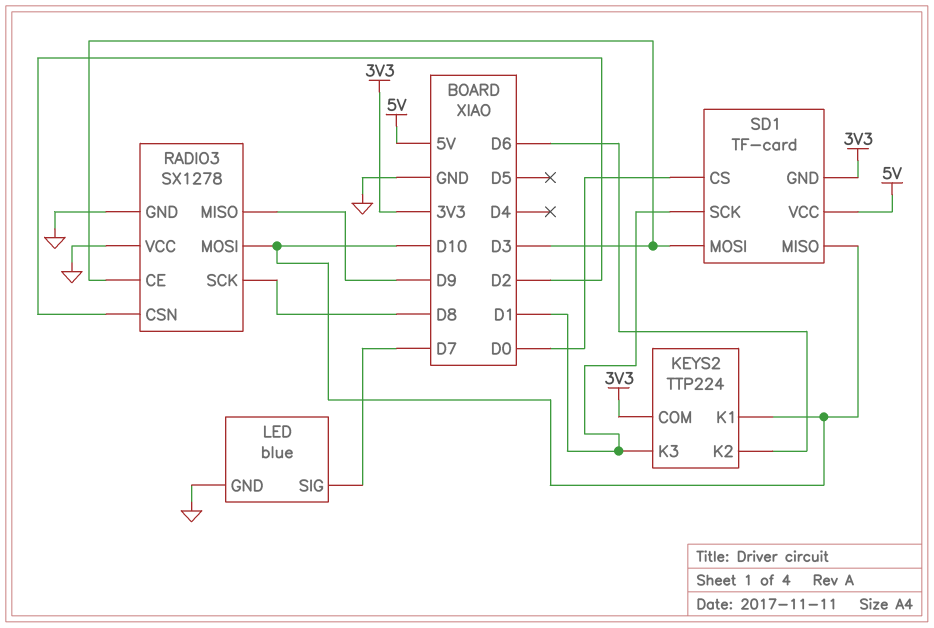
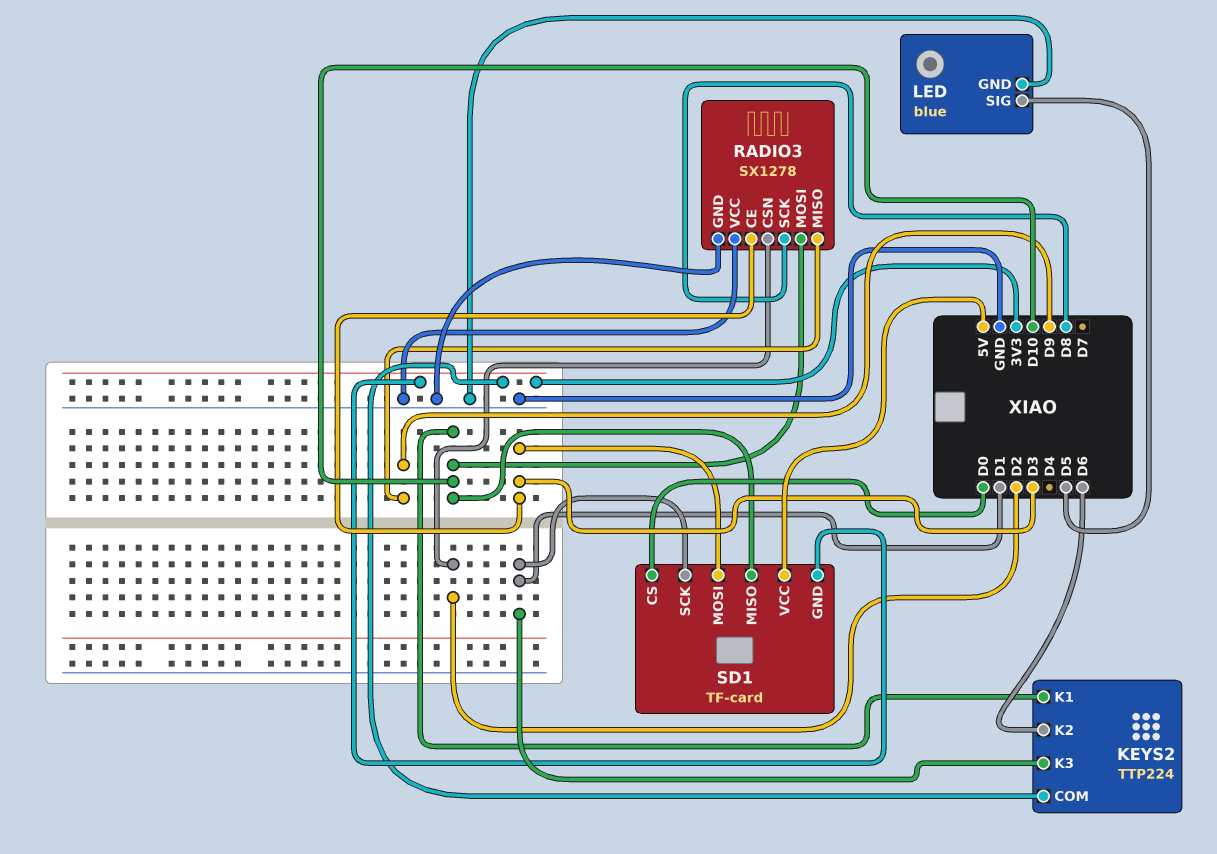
LED pin SIG: D7 -> D5

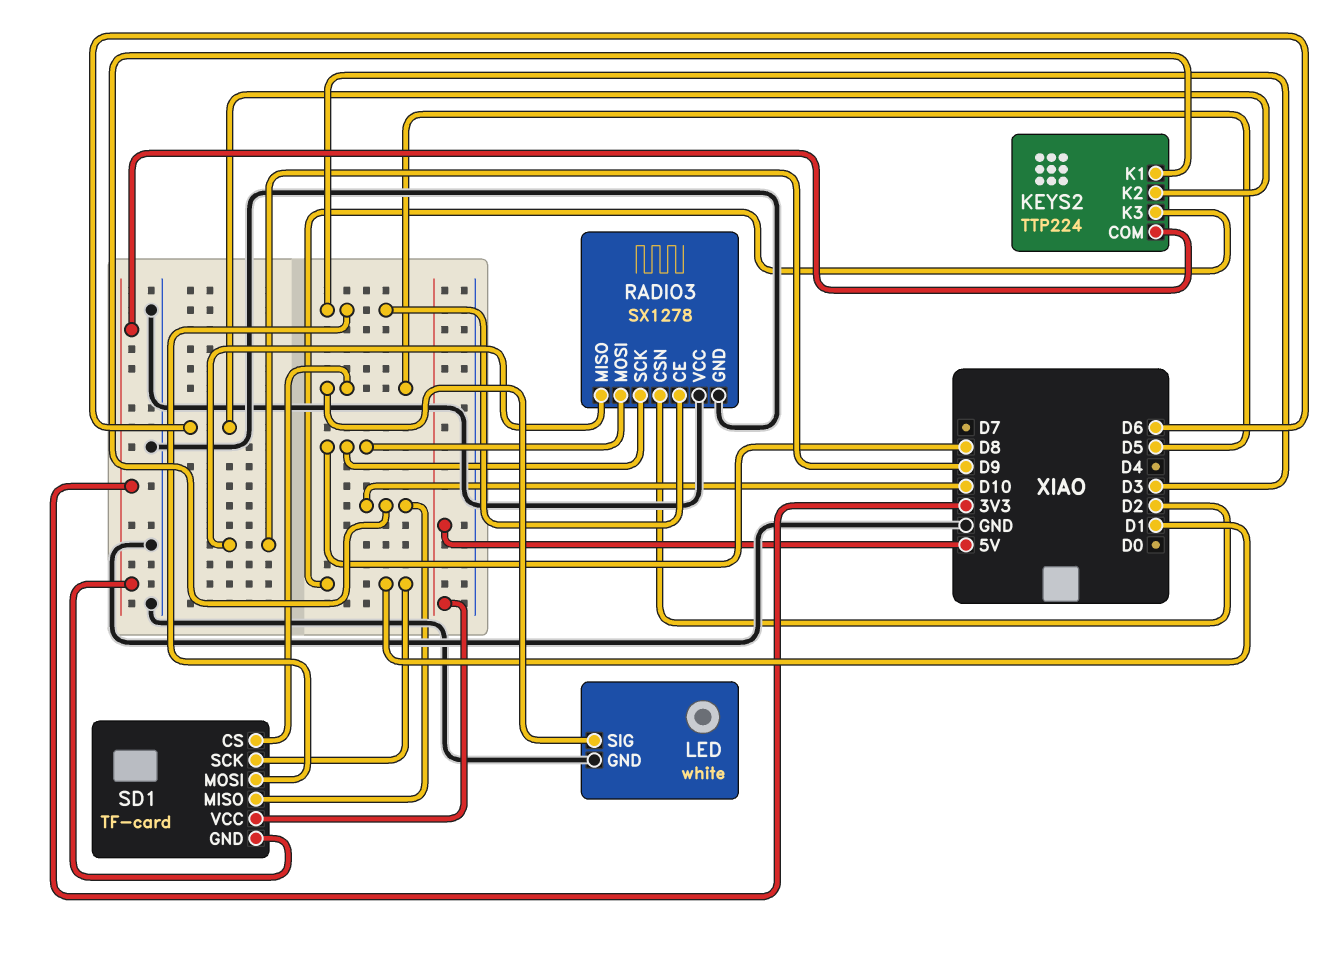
LED: blue -> white
RADIO3 pin MOSI: D10 -> D8
SD1 pin CS: D0 -> D5

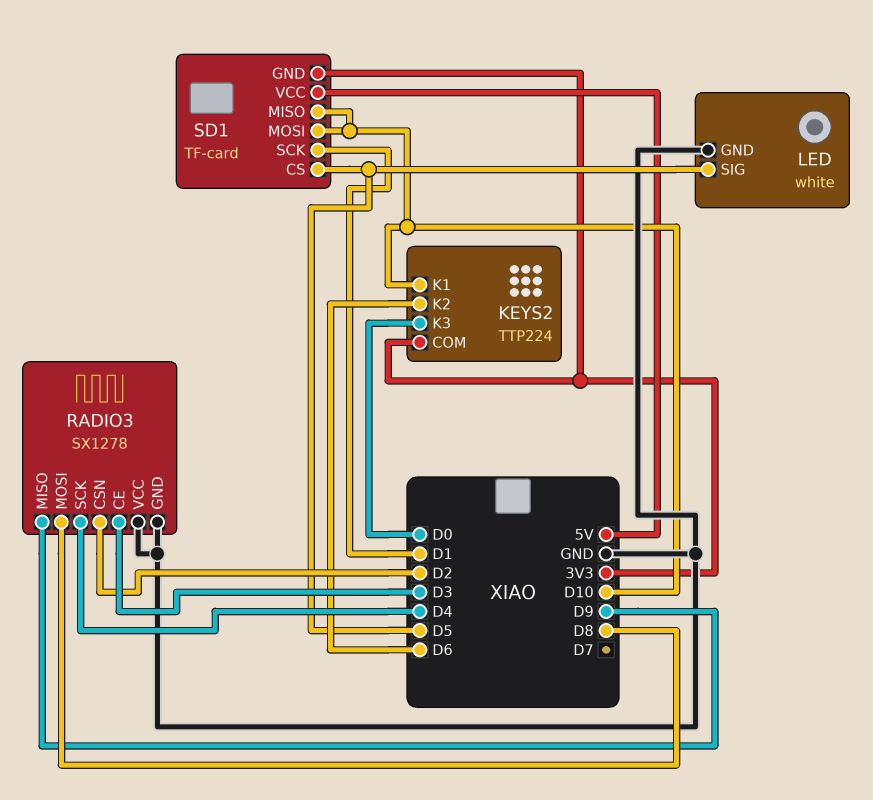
KEYS2 pin K3: D1 -> D0
RADIO3 pin SCK: D8 -> D4
SD1 pin MOSI: D3 -> D10

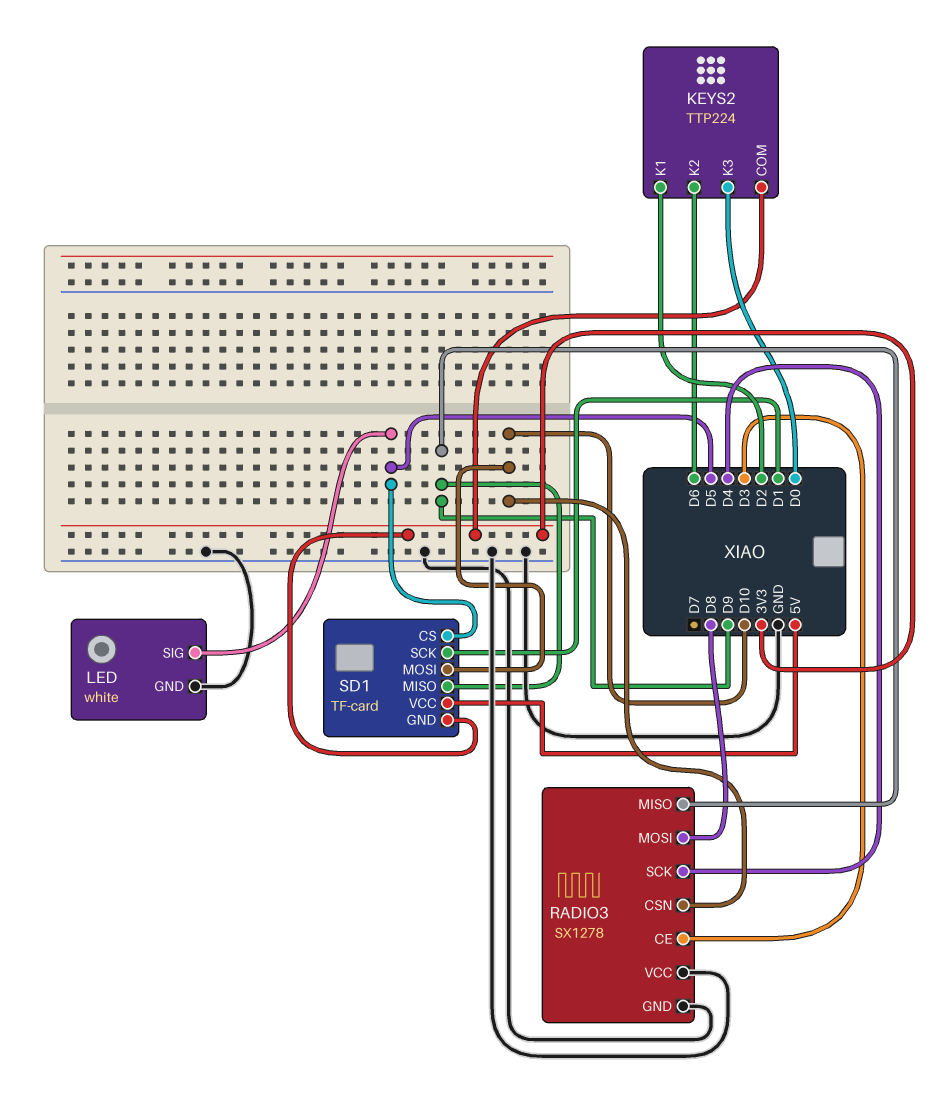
KEYS2 pin K1: D10 -> D2
RADIO3 pin CSN: D2 -> D10
SD1 pin MISO: D10 -> D9

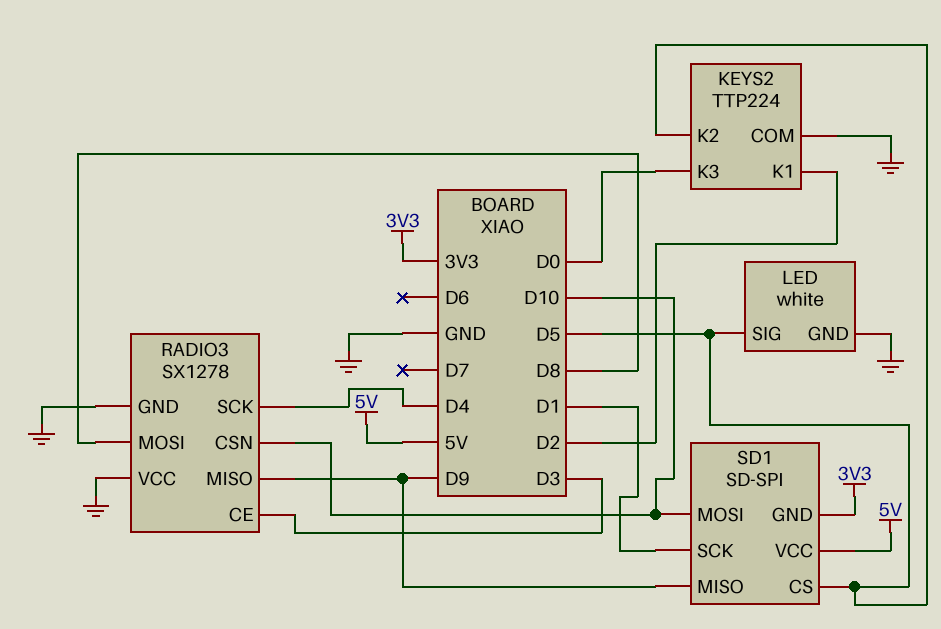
KEYS2 pin COM: 3V3 -> GND
KEYS2 pin K2: D6 -> D5
SD1: TF-card -> SD-SPI

